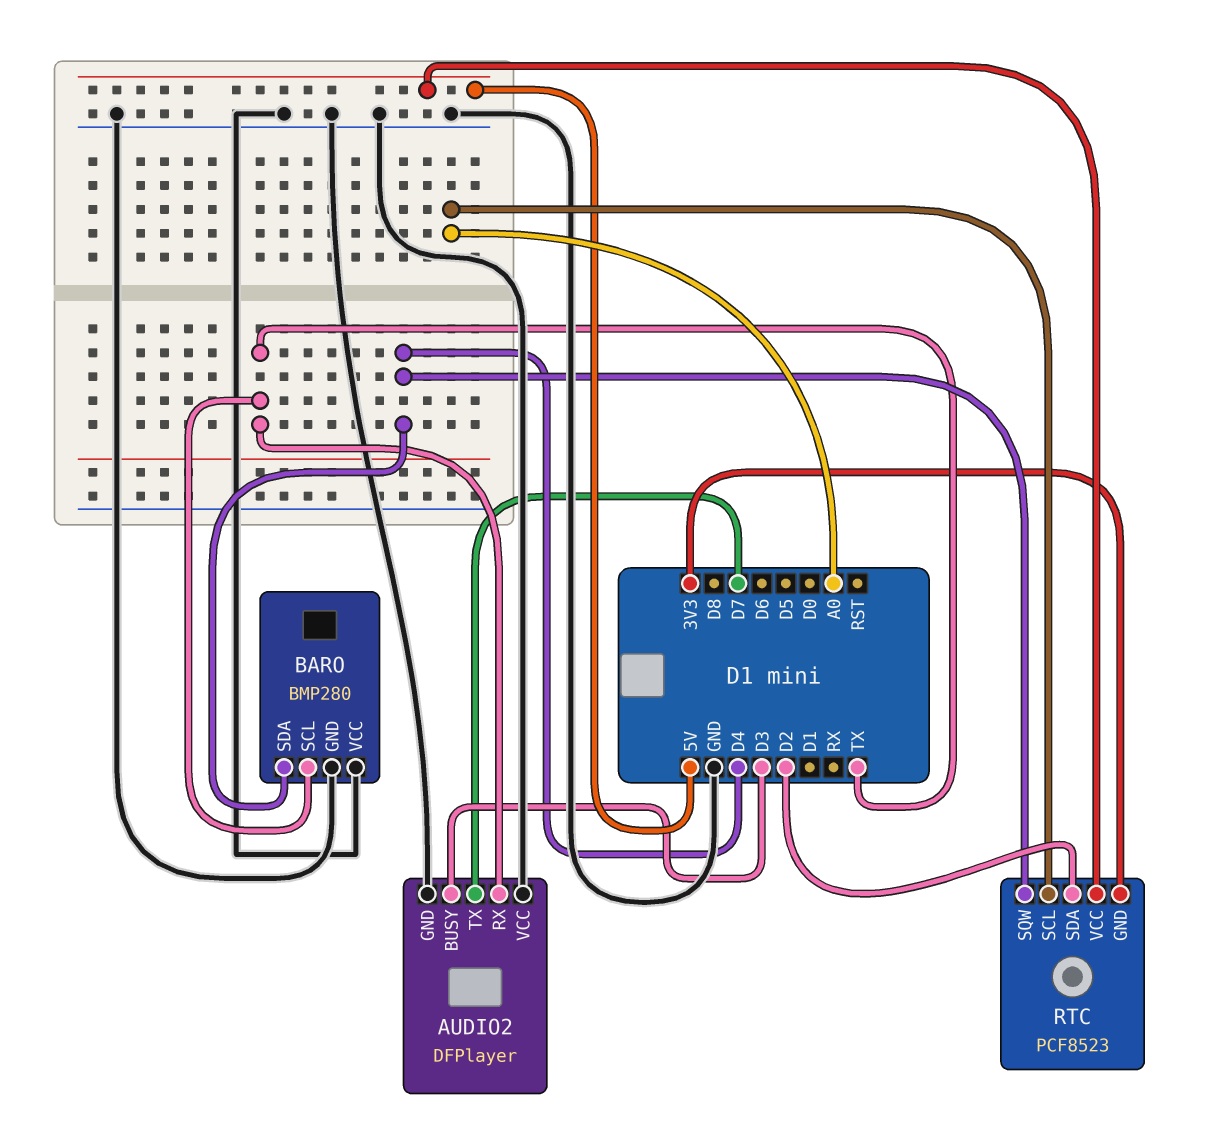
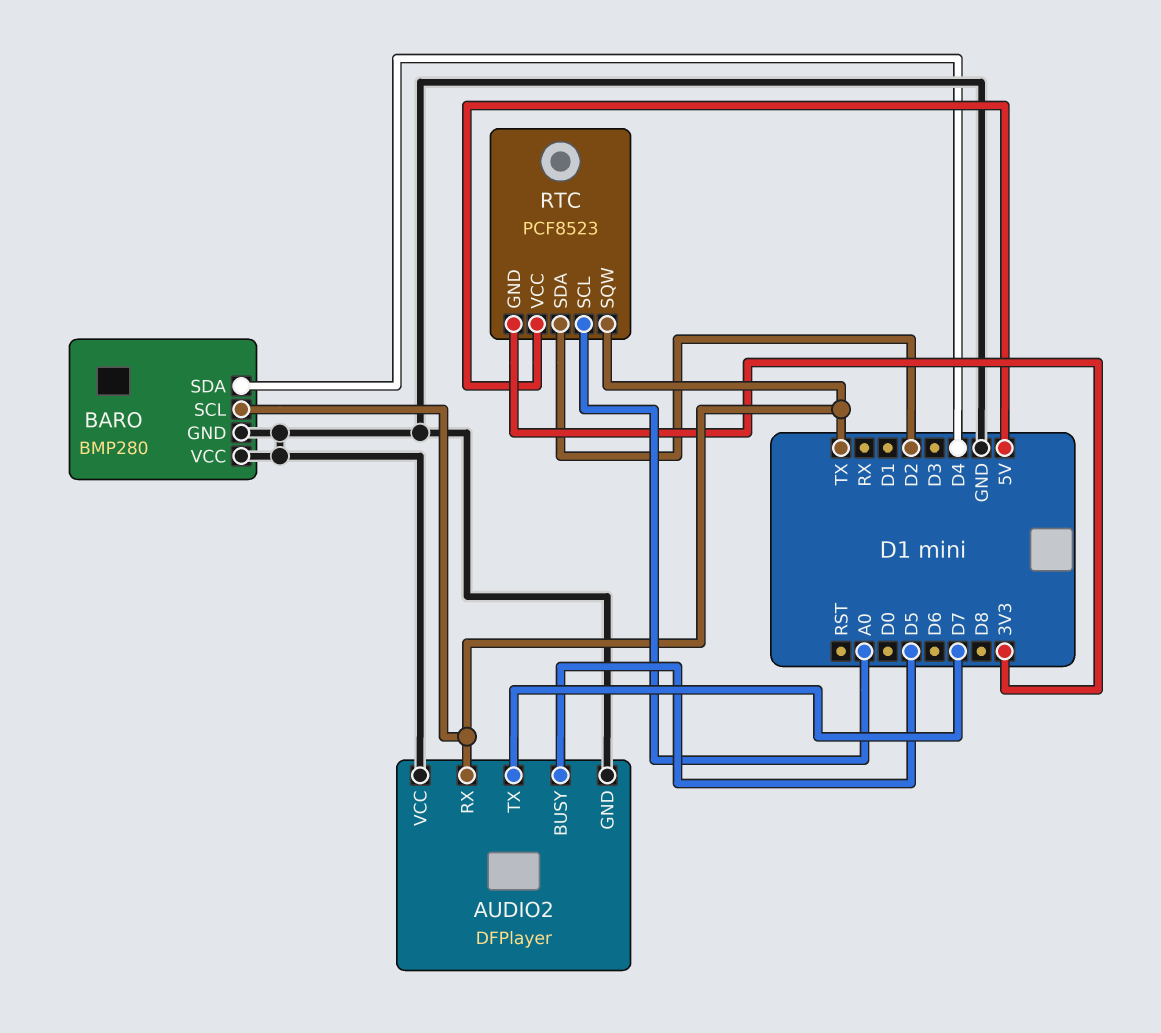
AUDIO2 pin BUSY: D3 -> D5
RTC pin SQW: D4 -> TX

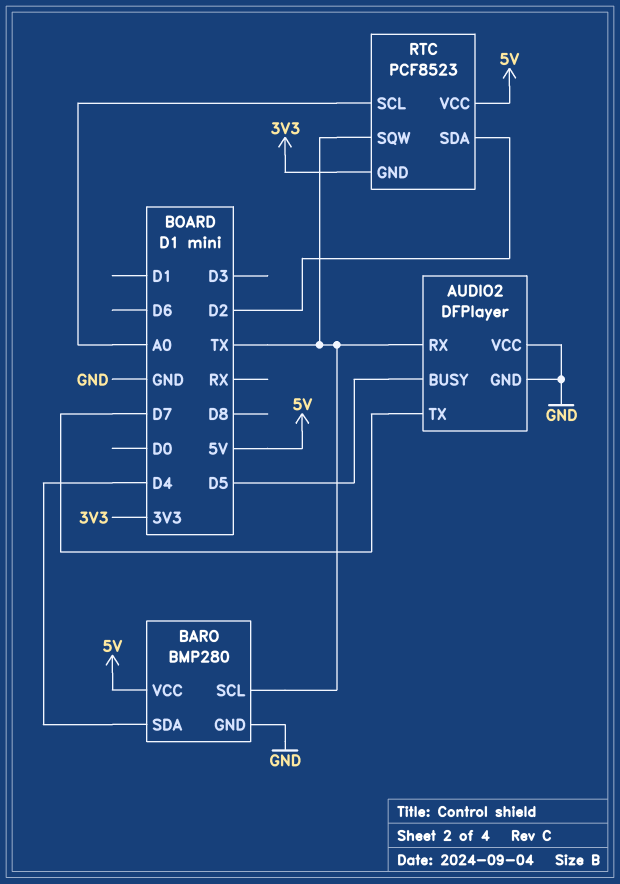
BARO pin VCC: GND -> 5V

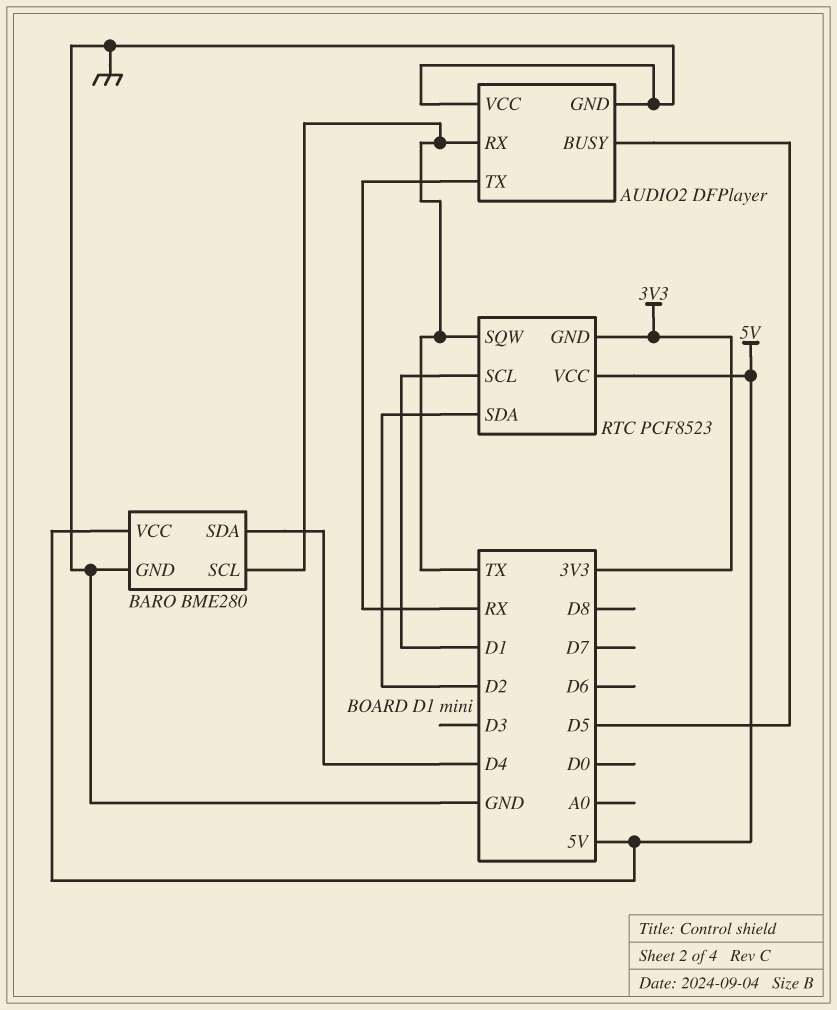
AUDIO2 pin TX: D7 -> RX
BARO: BMP280 -> BME280
RTC pin SCL: A0 -> D1

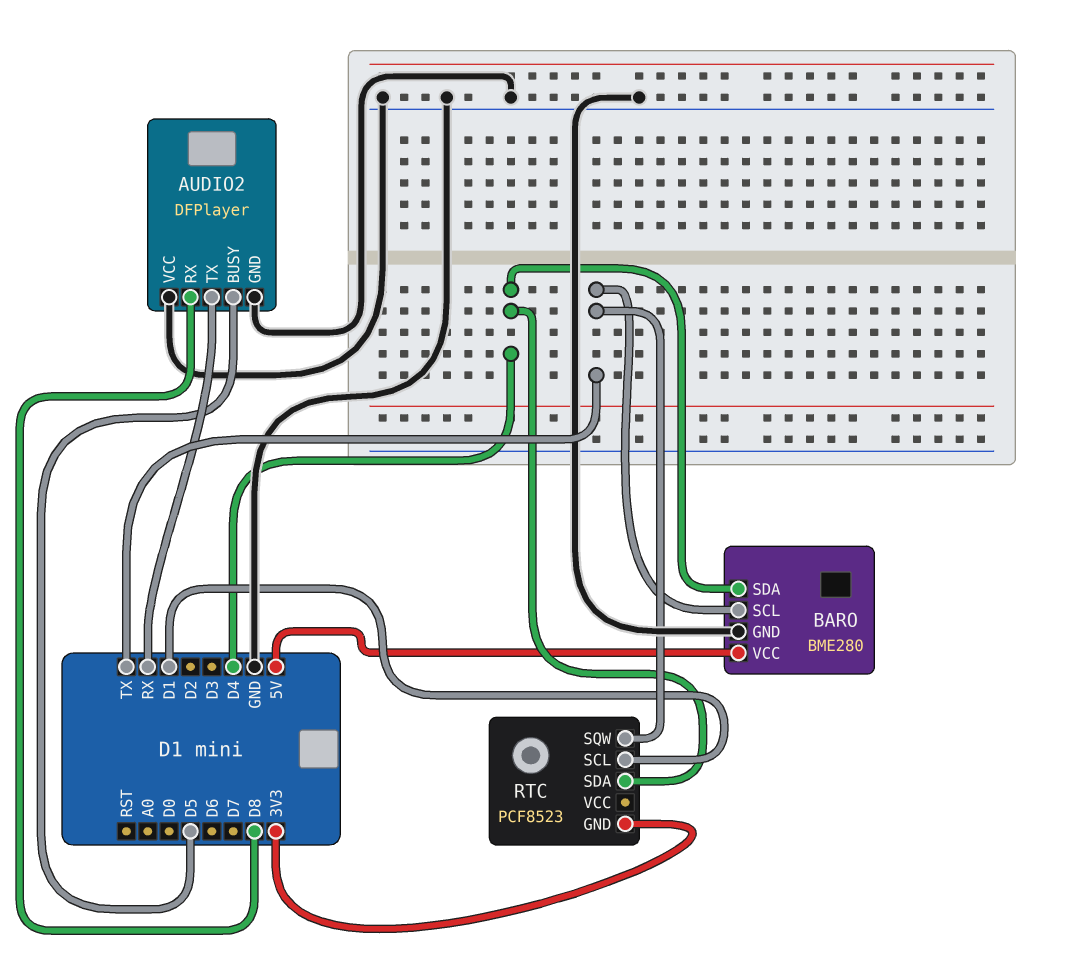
AUDIO2 pin RX: TX -> D8
RTC pin SDA: D2 -> D4
RTC pin VCC: 5V -> none

